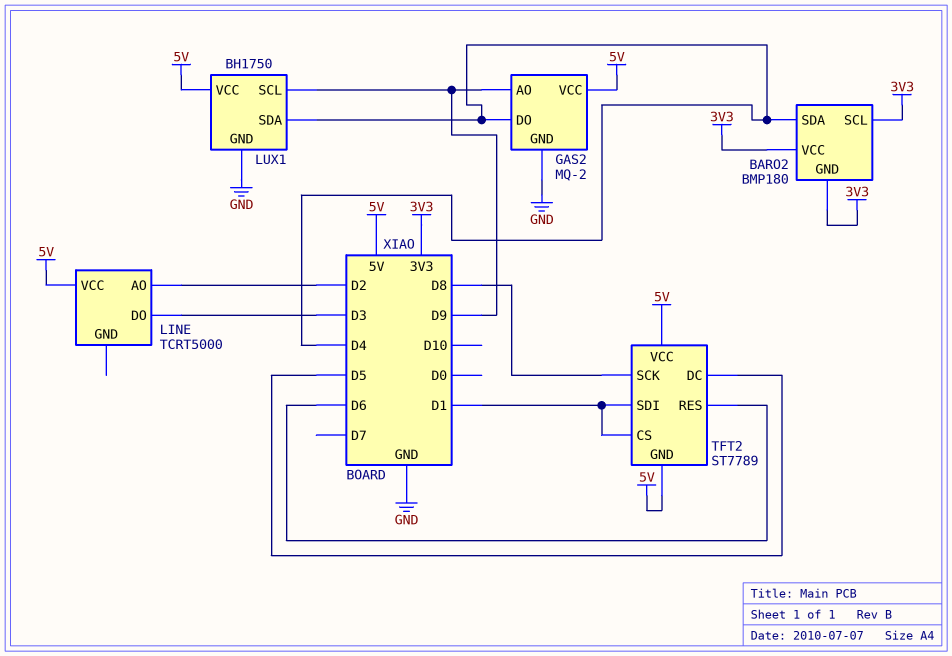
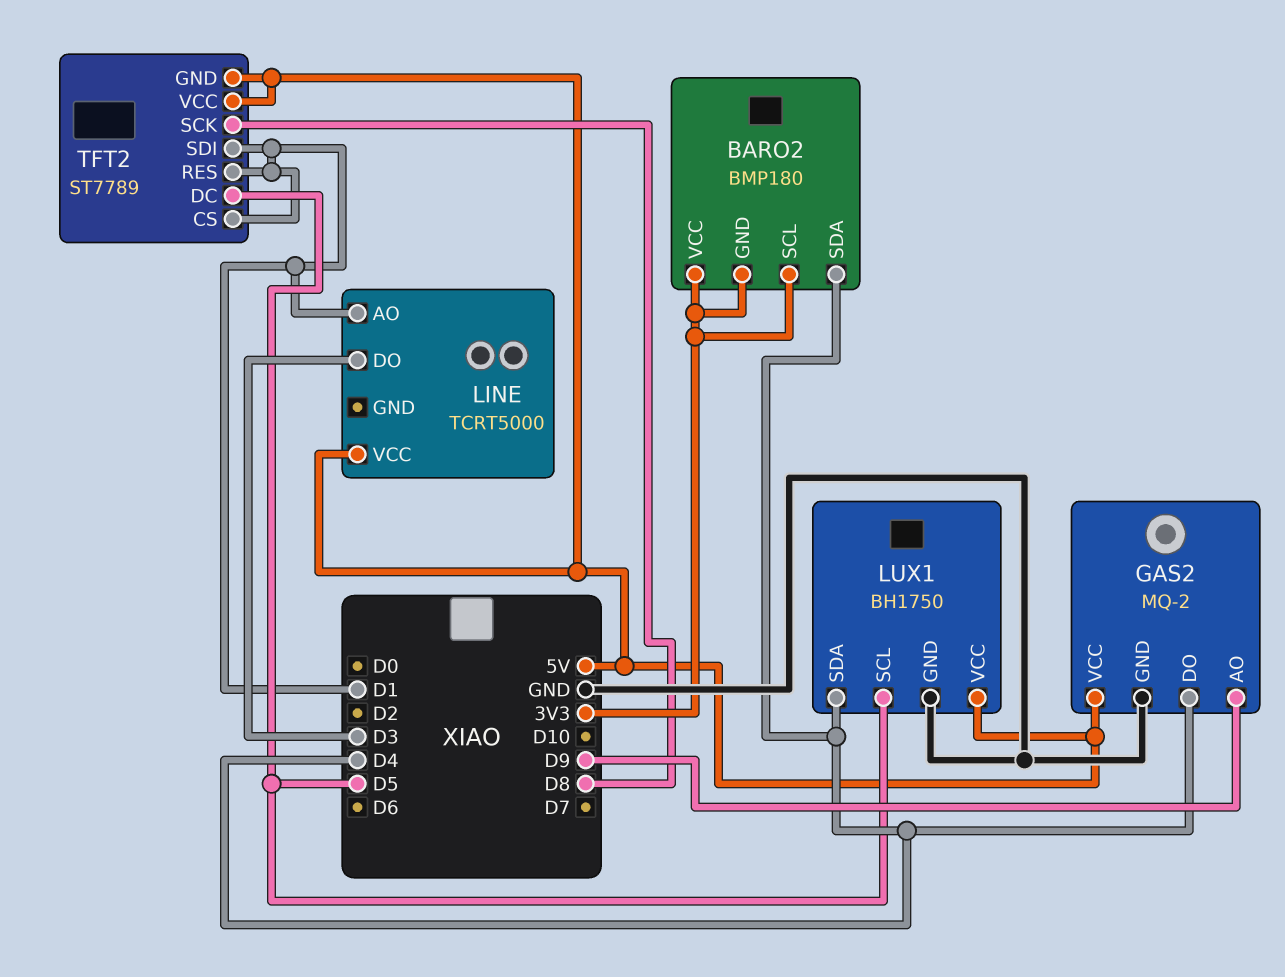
LINE pin AO: D2 -> D1
LUX1 pin SCL: D9 -> D5
TFT2 pin RES: D6 -> D1

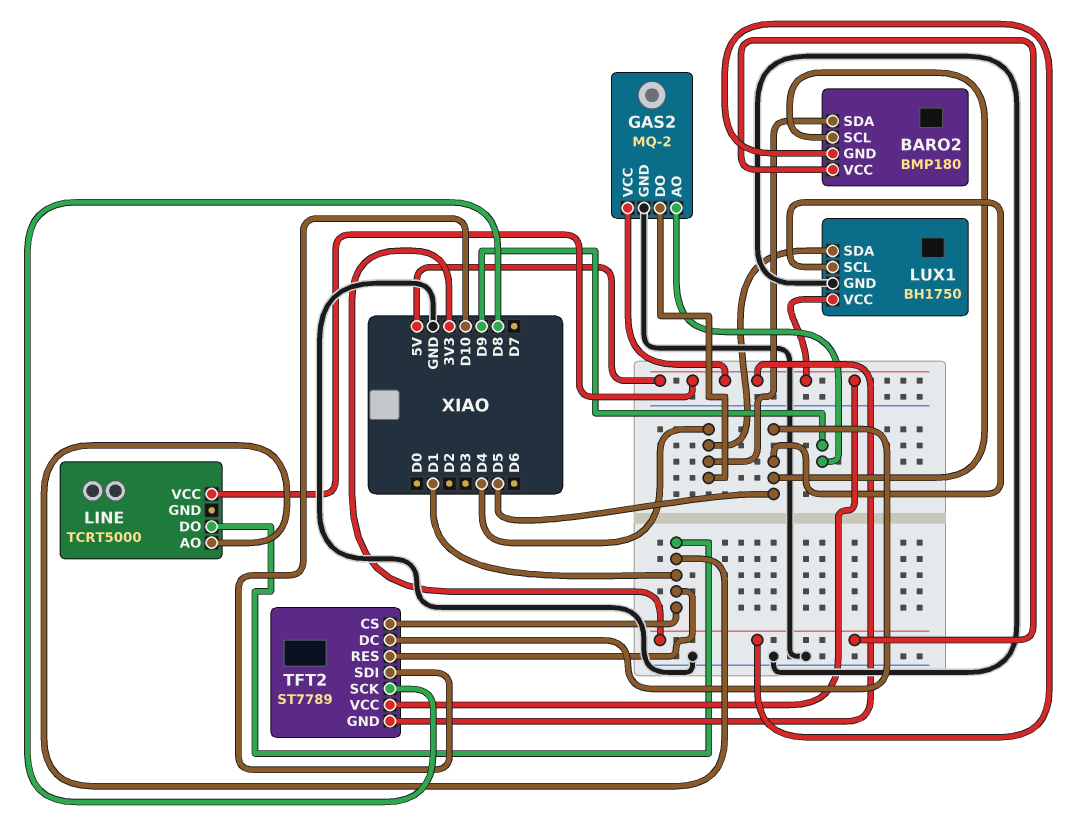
BARO2 pin SCL: 3V3 -> D5
LINE pin DO: D3 -> D1
TFT2 pin SDI: D1 -> D10

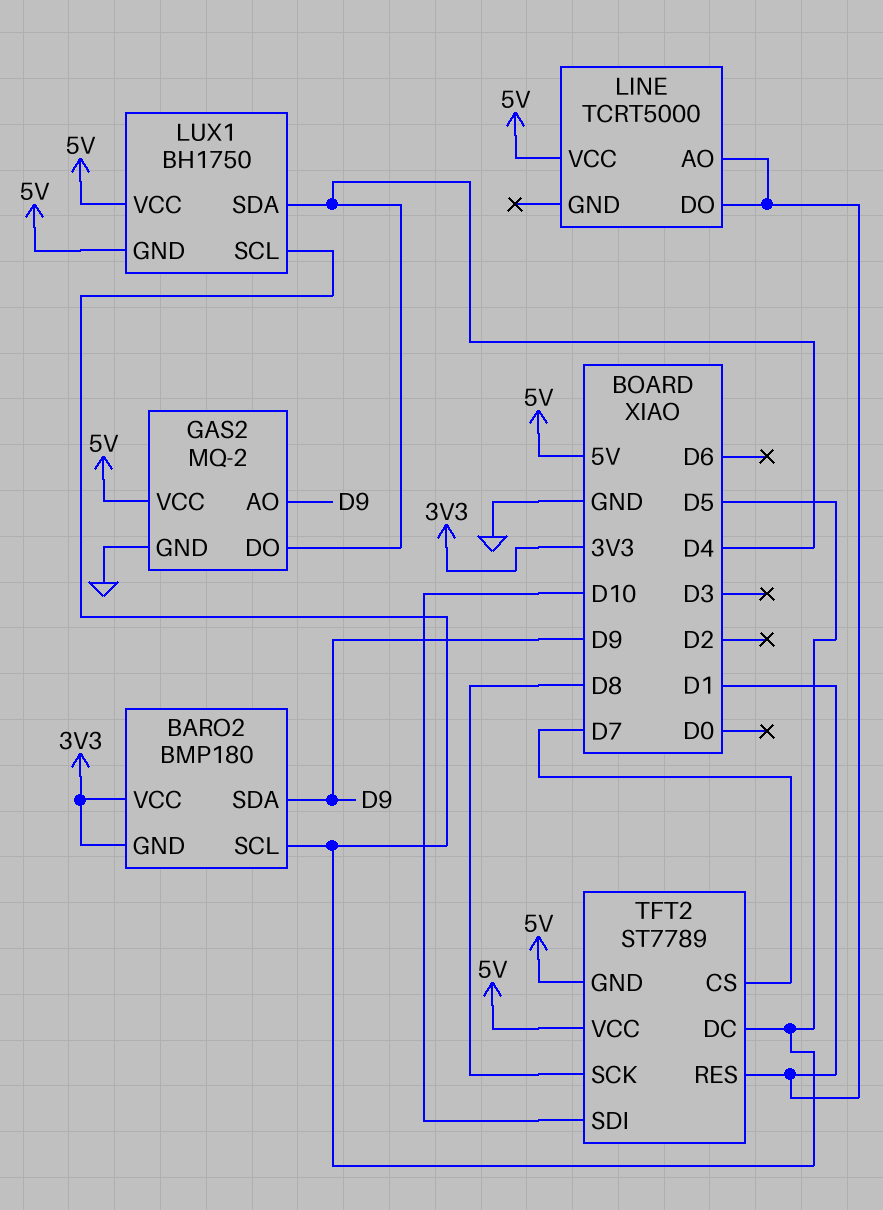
BARO2 pin SDA: D4 -> D9
LUX1 pin GND: GND -> 5V
TFT2 pin CS: D1 -> D7

